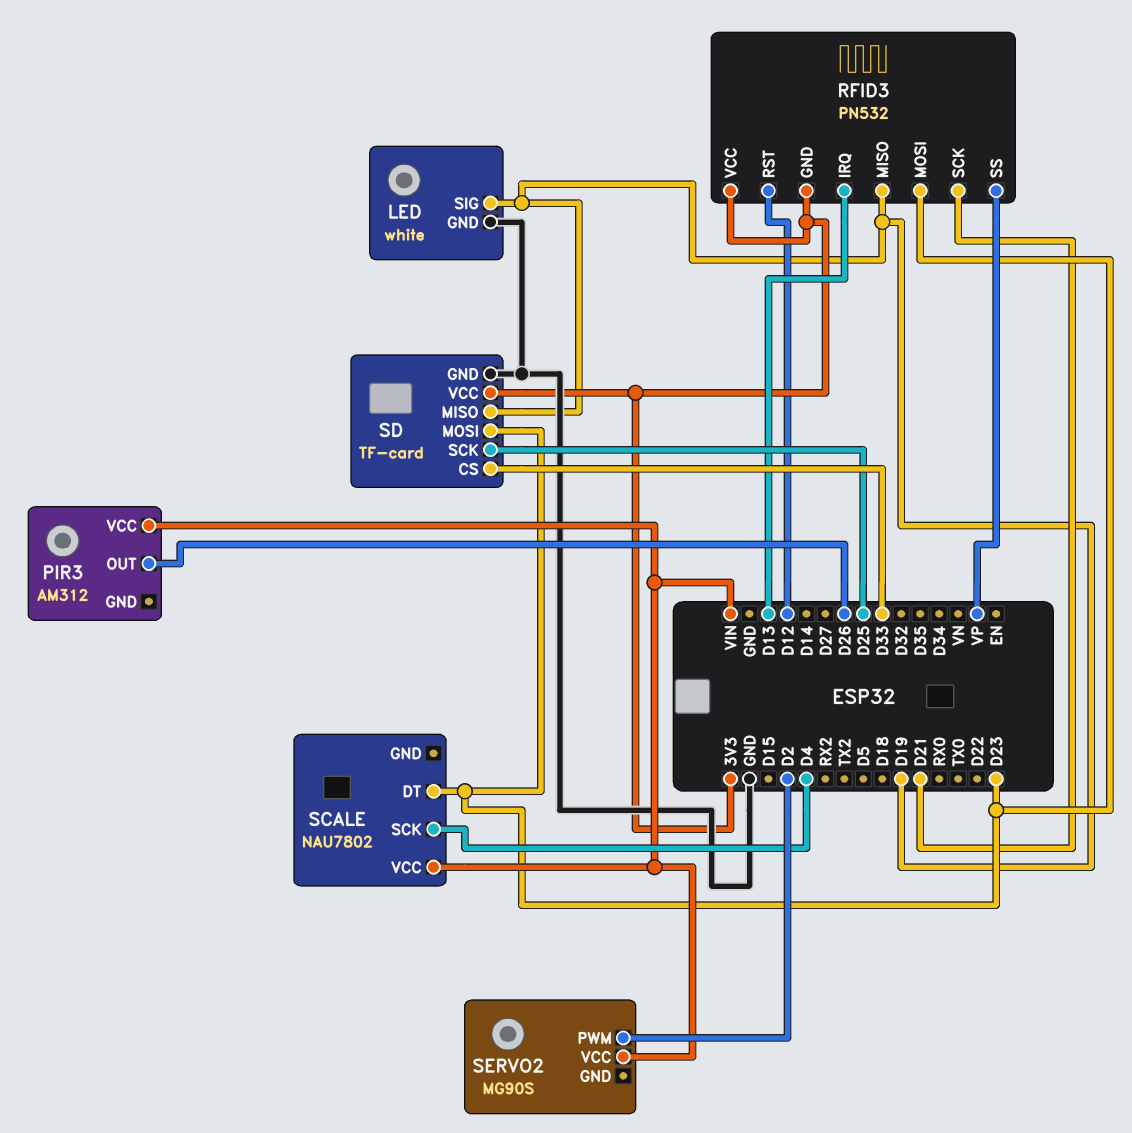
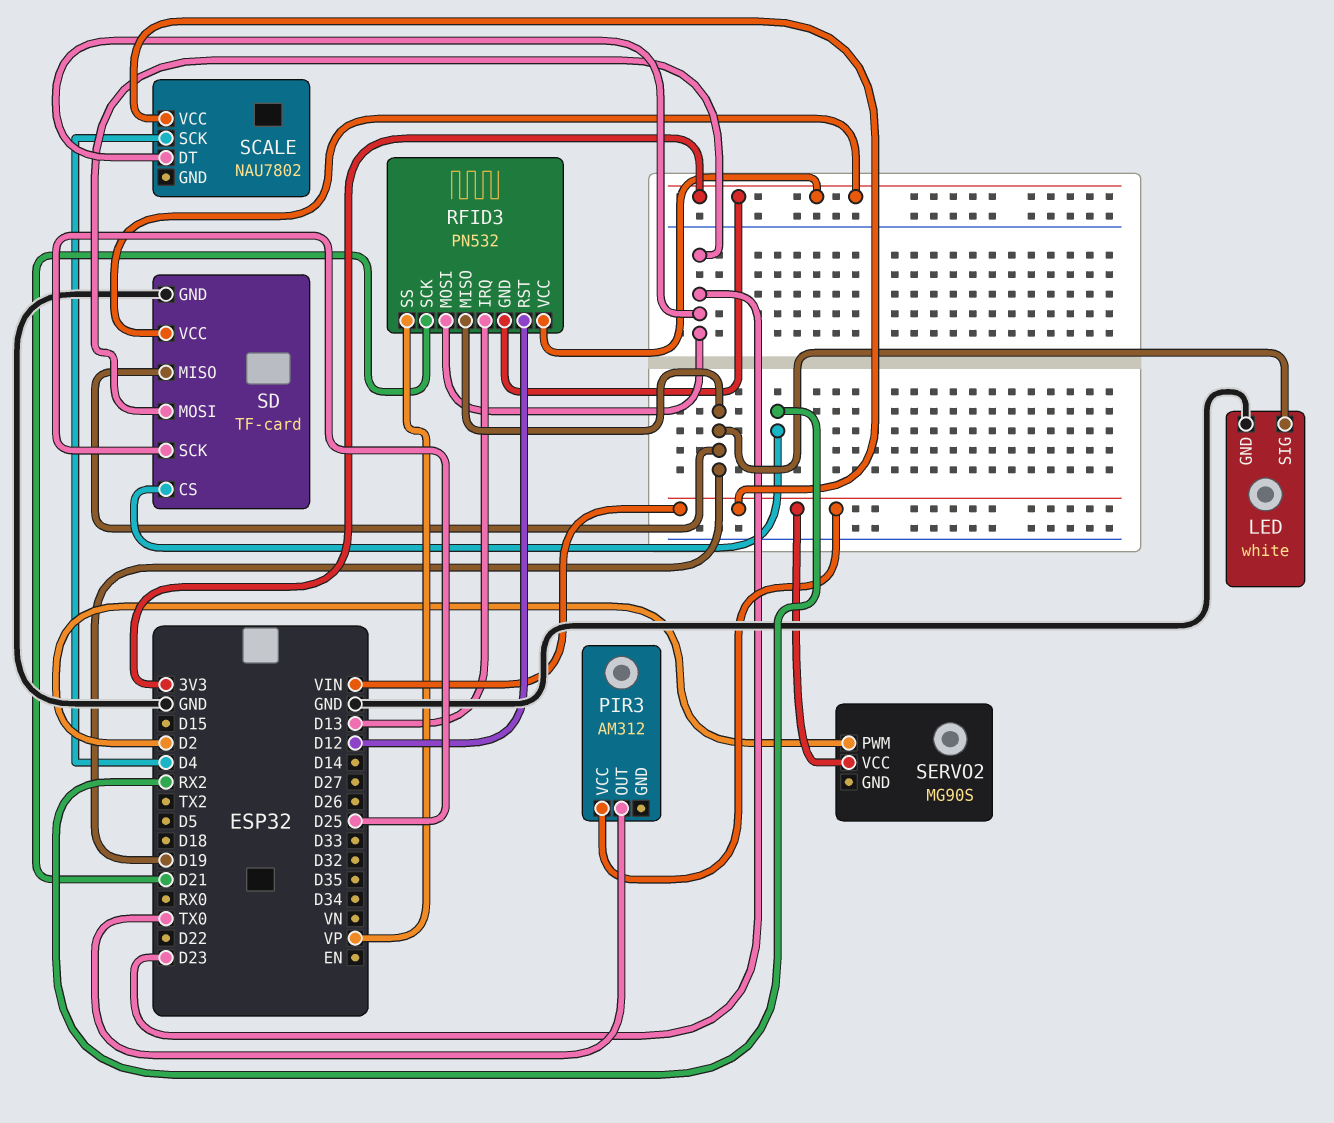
PIR3 pin OUT: D26 -> TX0
SD pin CS: D33 -> RX2

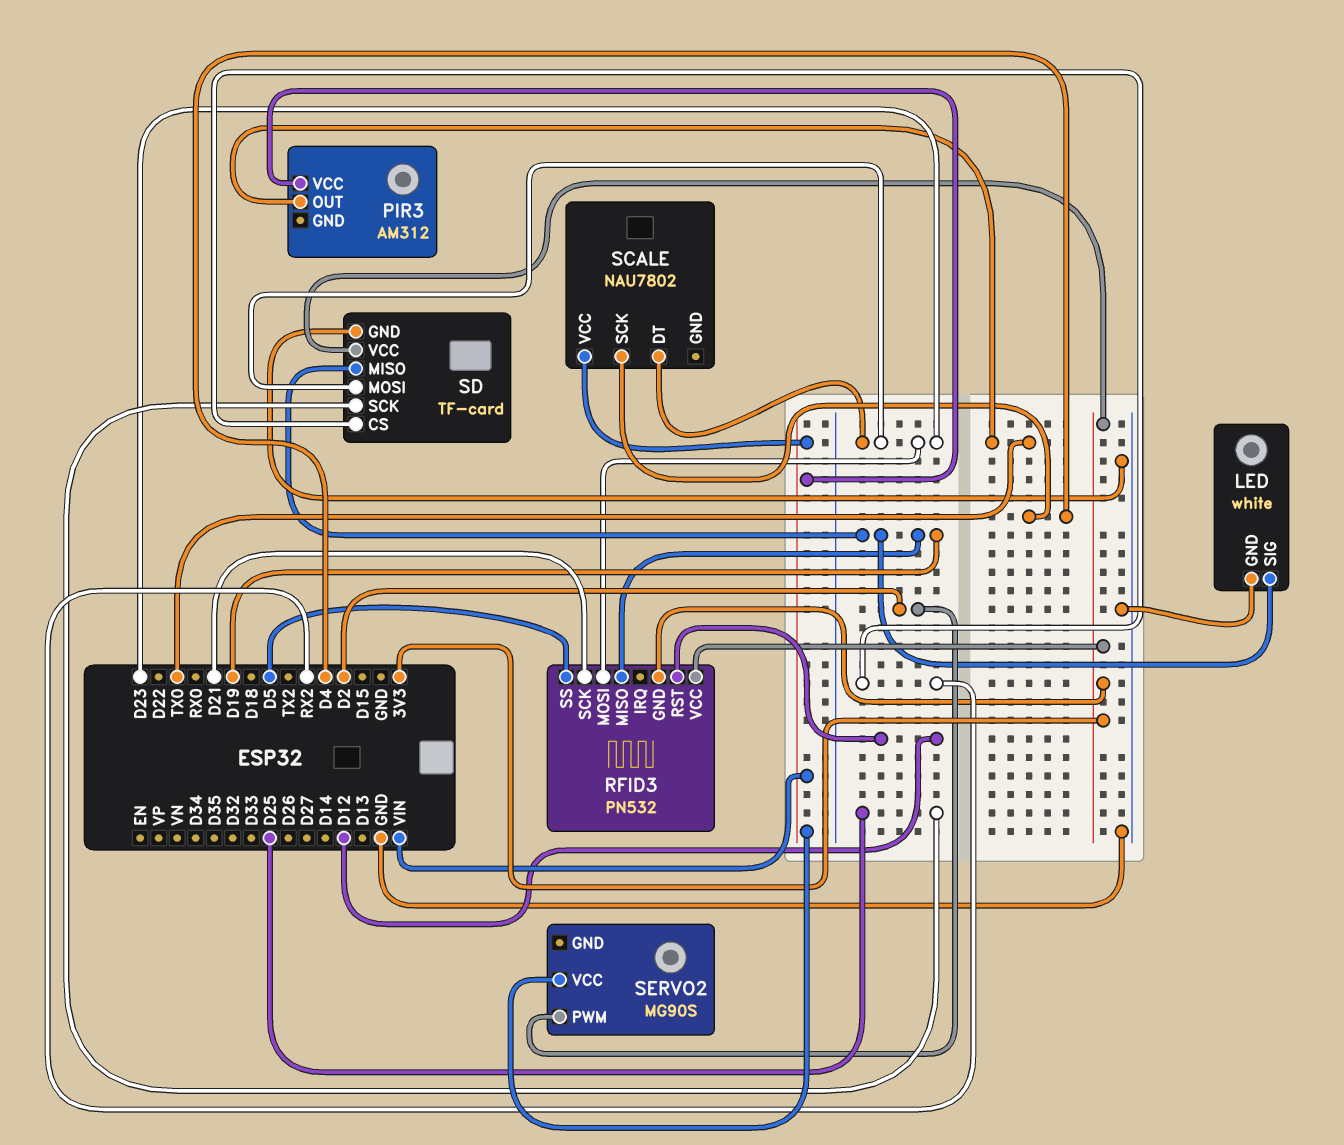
RFID3 pin IRQ: D13 -> none
RFID3 pin SS: VP -> D5

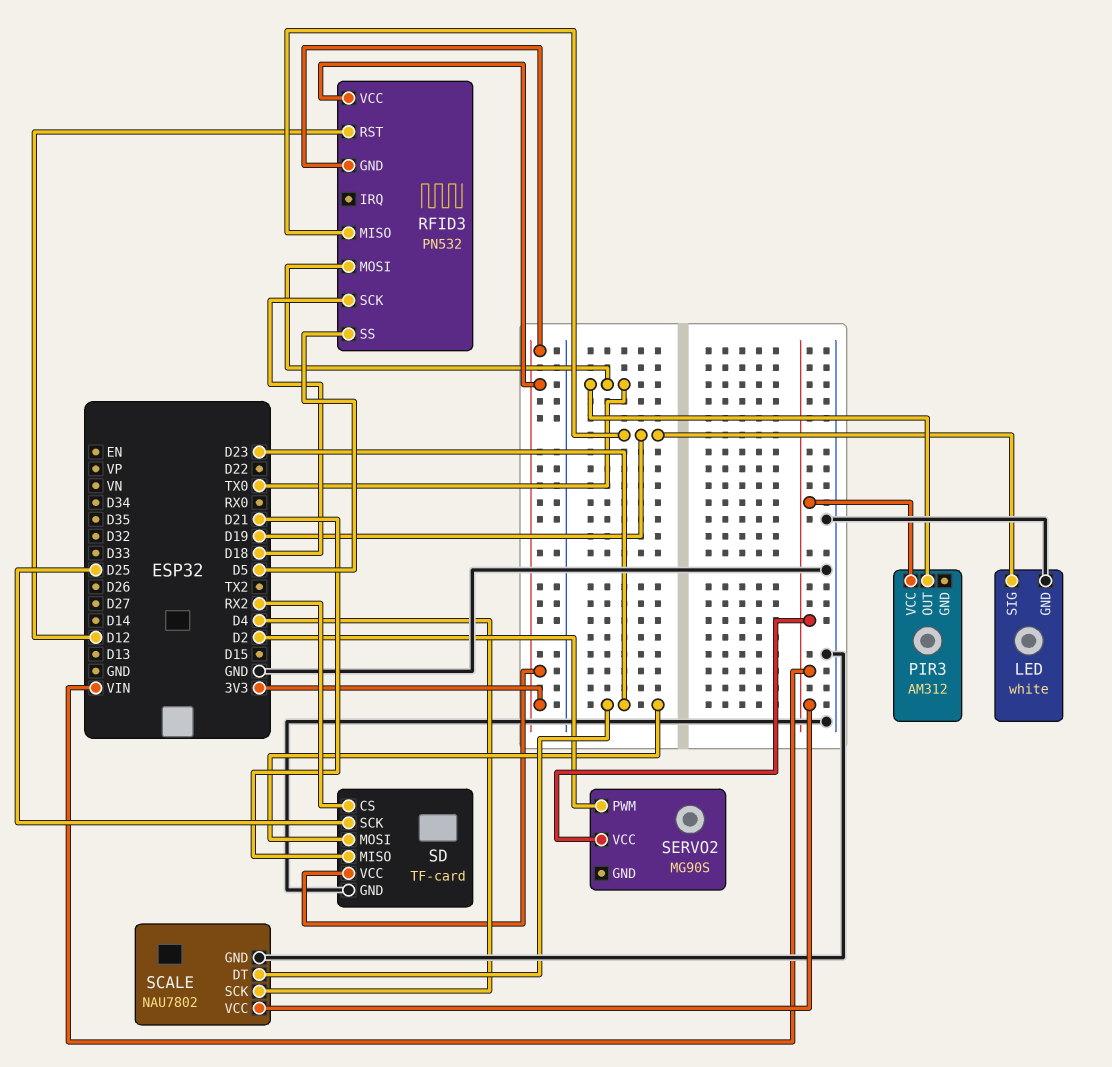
RFID3 pin MOSI: D23 -> TX0
RFID3 pin SCK: D21 -> D18
SCALE pin GND: none -> GND
SD pin MISO: D19 -> D21

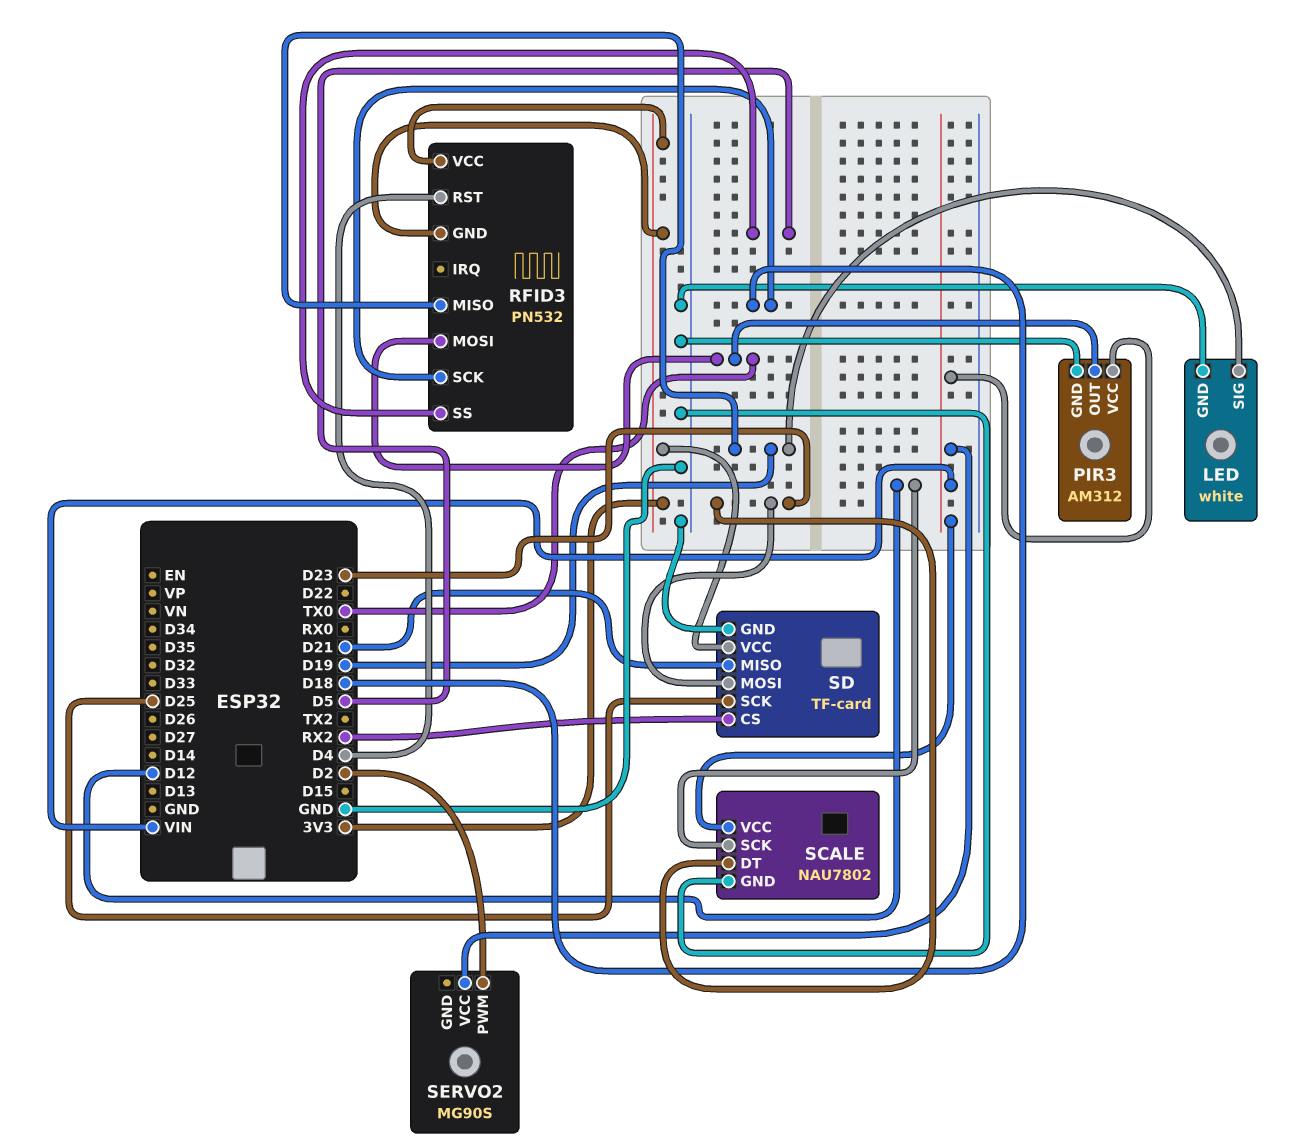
PIR3 pin GND: none -> GND
RFID3 pin RST: D12 -> D4
SCALE pin SCK: D4 -> D12

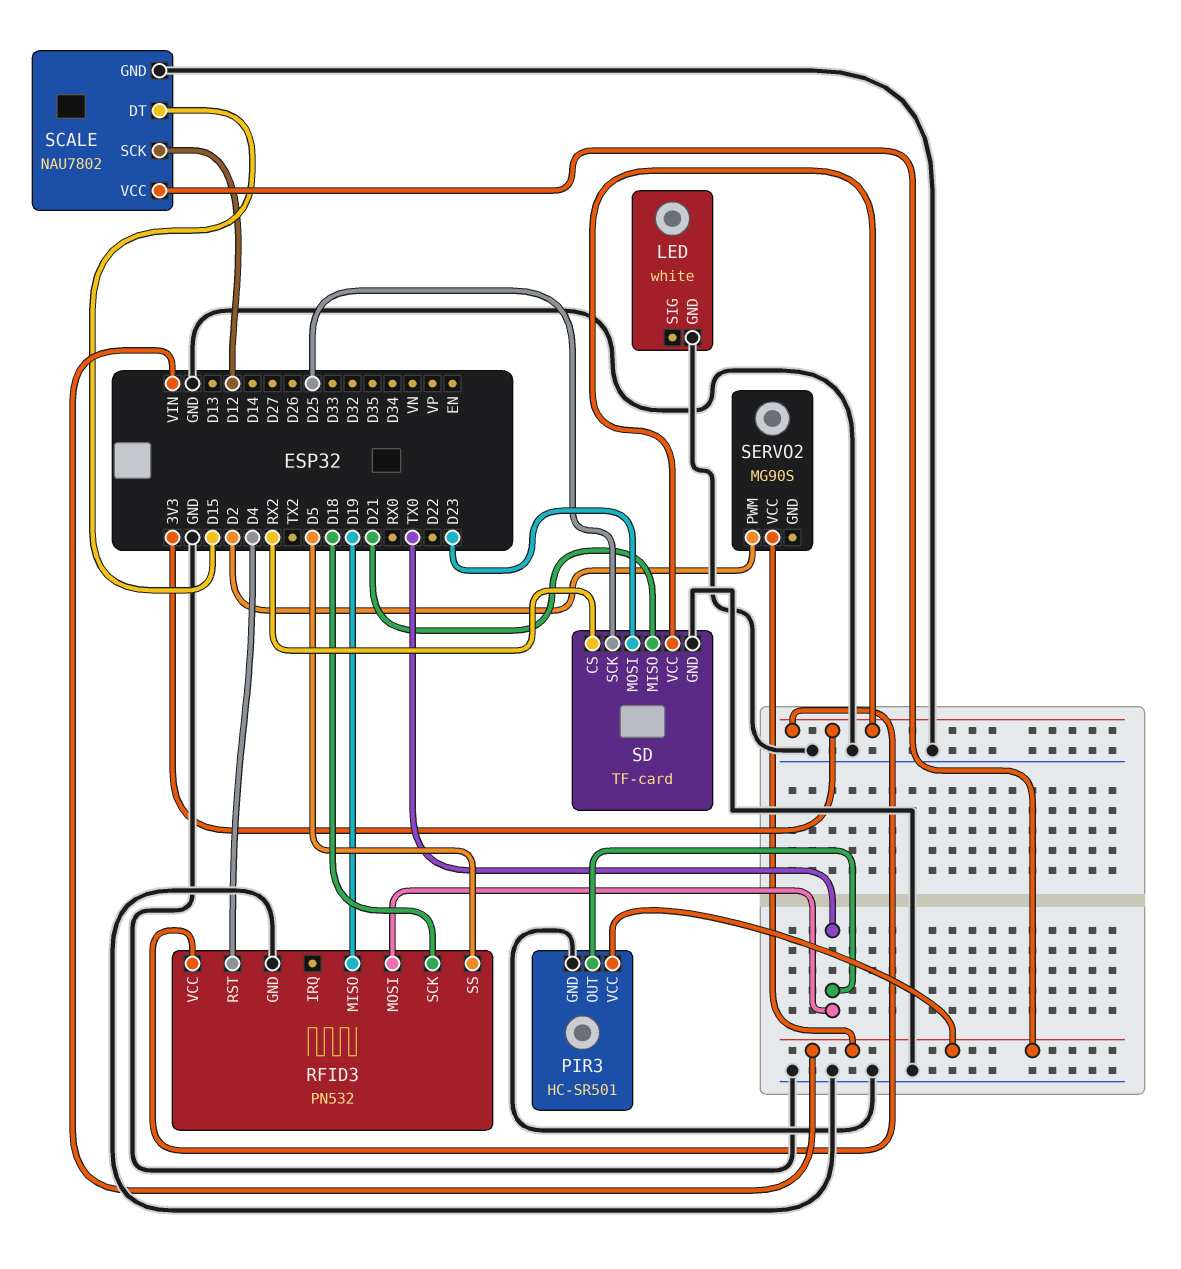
LED pin SIG: D19 -> none
PIR3: AM312 -> HC-SR501
RFID3 pin GND: 3V3 -> GND
SCALE pin DT: D23 -> D15

